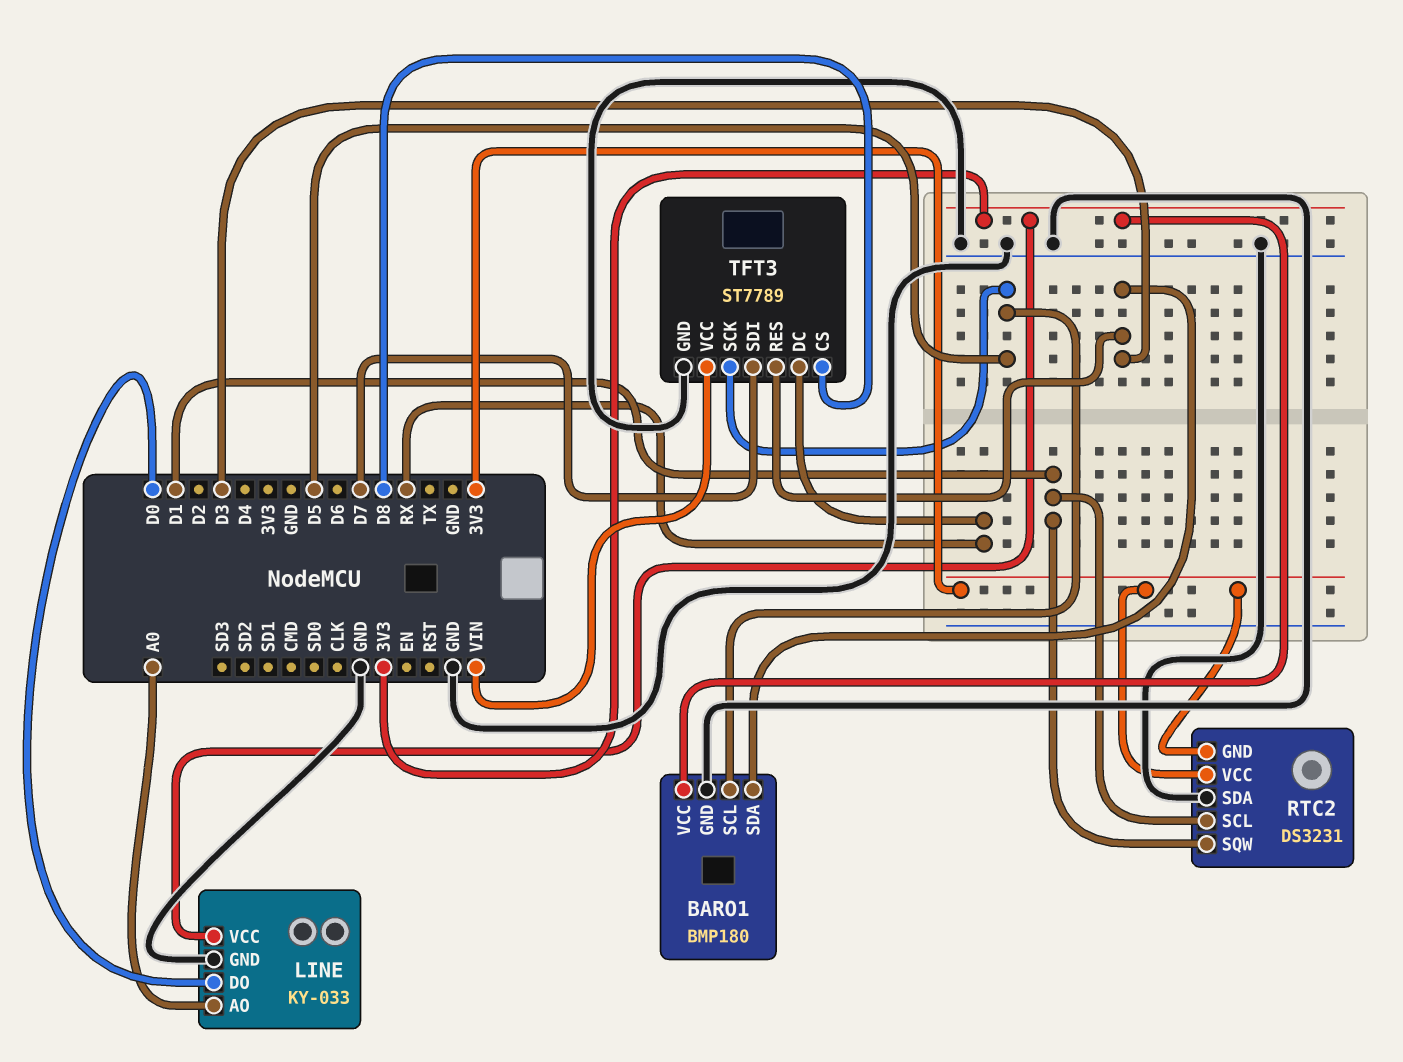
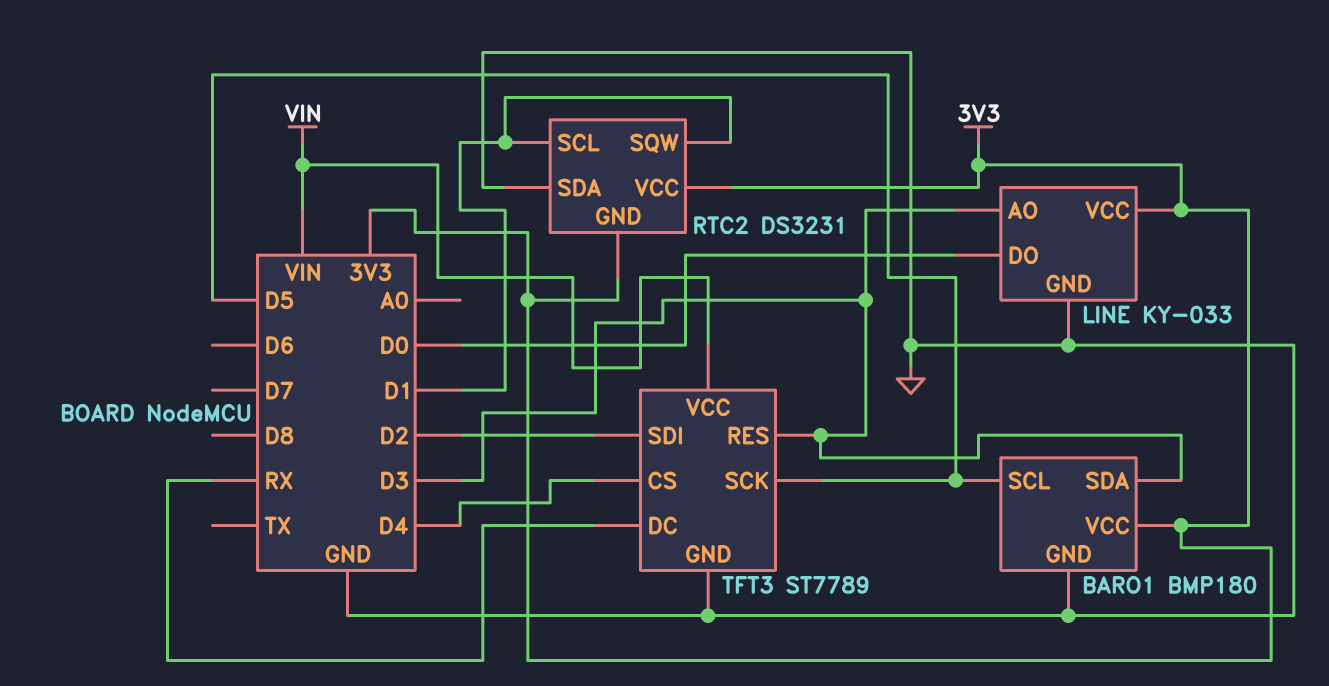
LINE pin AO: A0 -> D3
TFT3 pin CS: D8 -> D4
TFT3 pin SDI: D7 -> D2

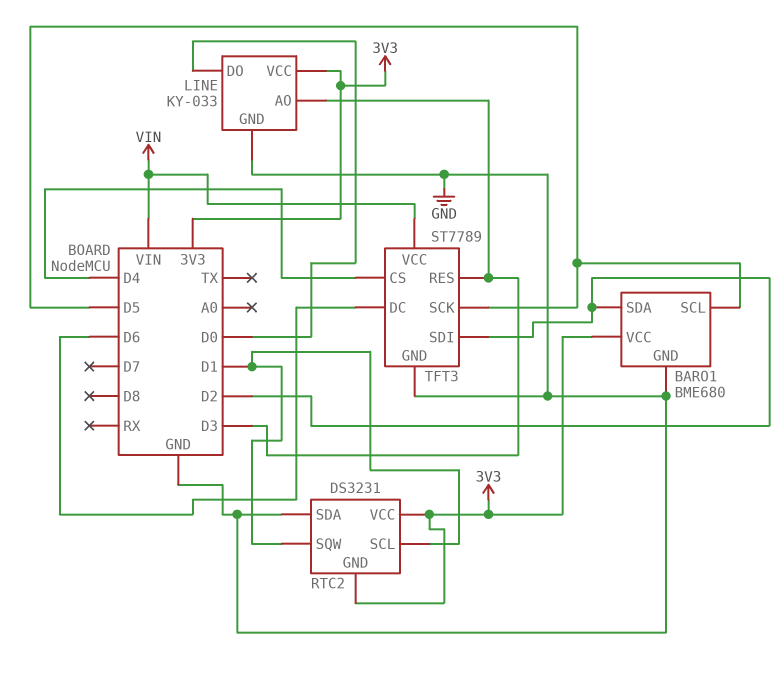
BARO1: BMP180 -> BME680
BARO1 pin SDA: D3 -> D2
TFT3 pin DC: RX -> D6

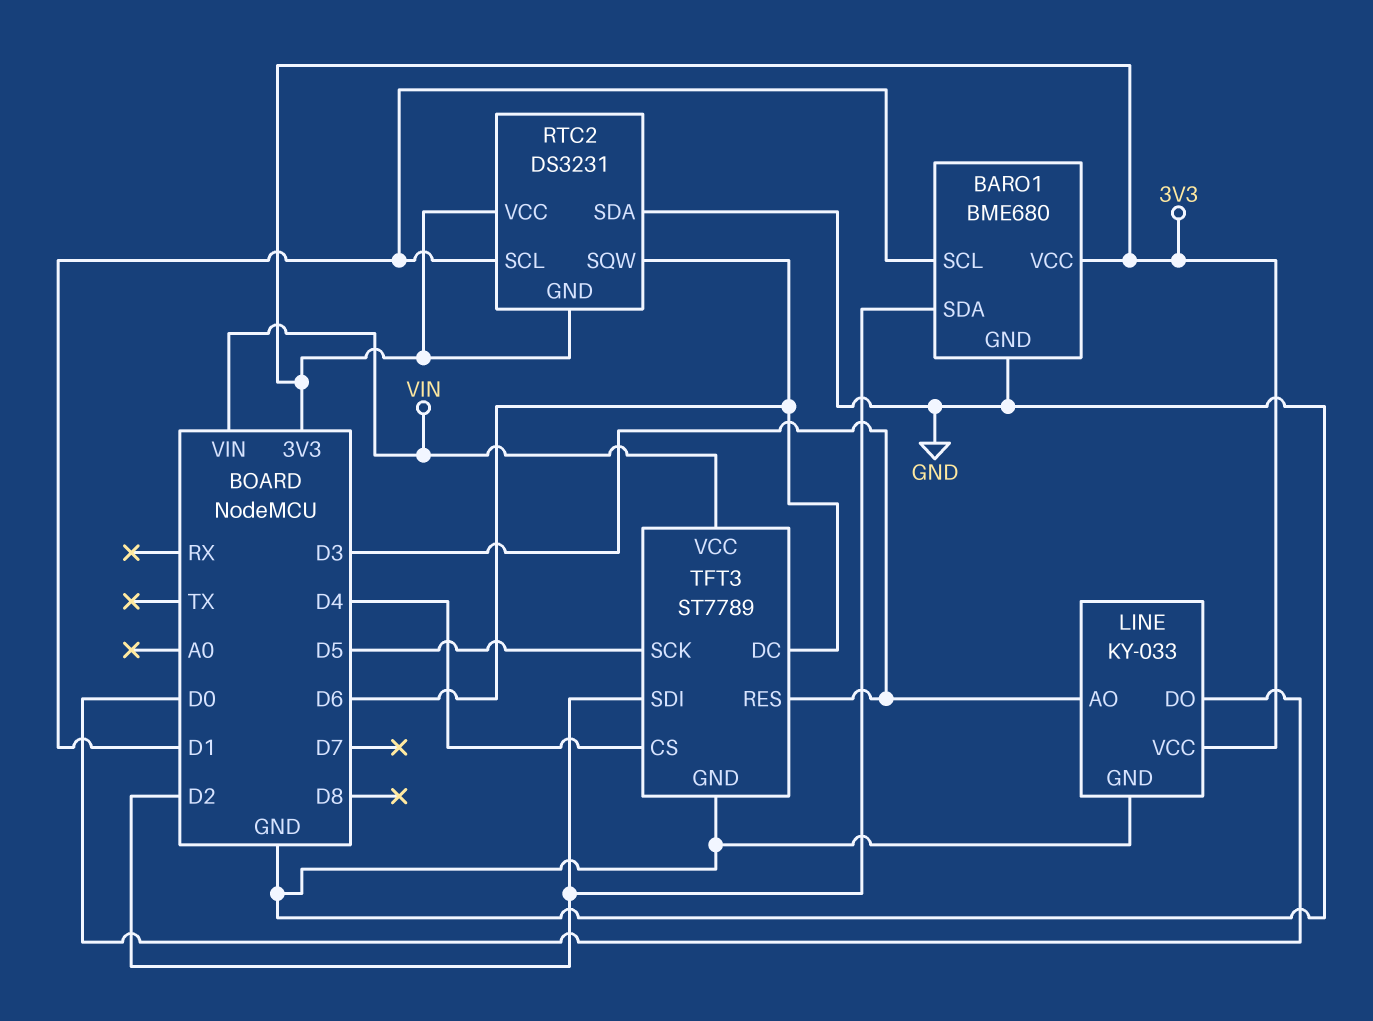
BARO1 pin SCL: D5 -> D1
RTC2 pin SQW: D1 -> D6

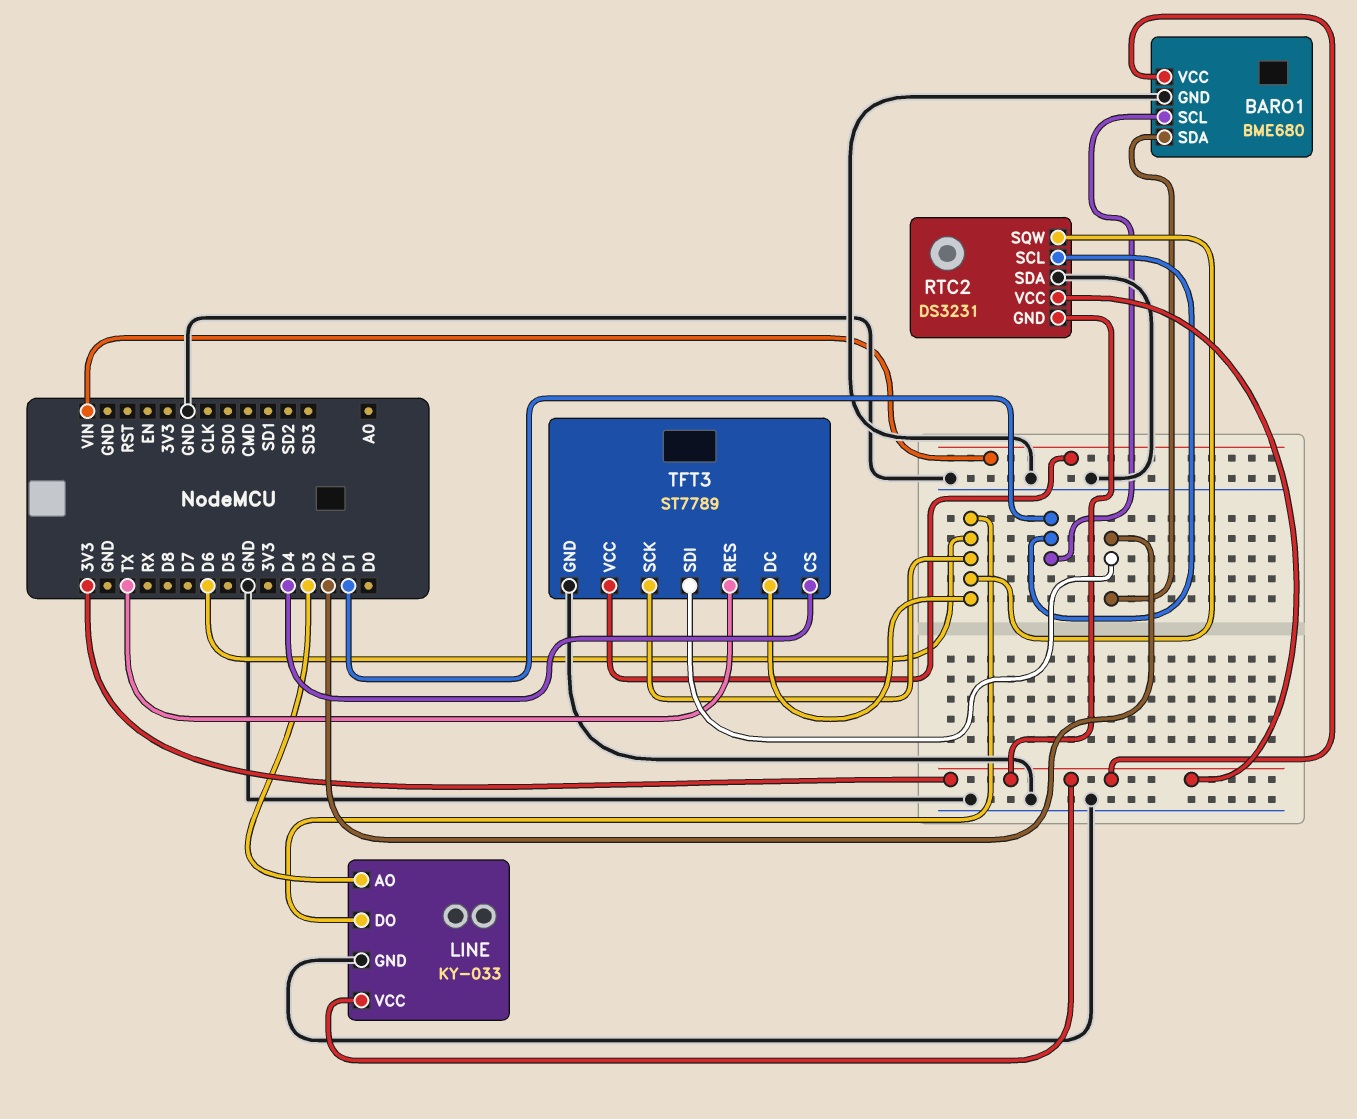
LINE pin DO: D0 -> D6
TFT3 pin RES: D3 -> TX
TFT3 pin SCK: D5 -> D6

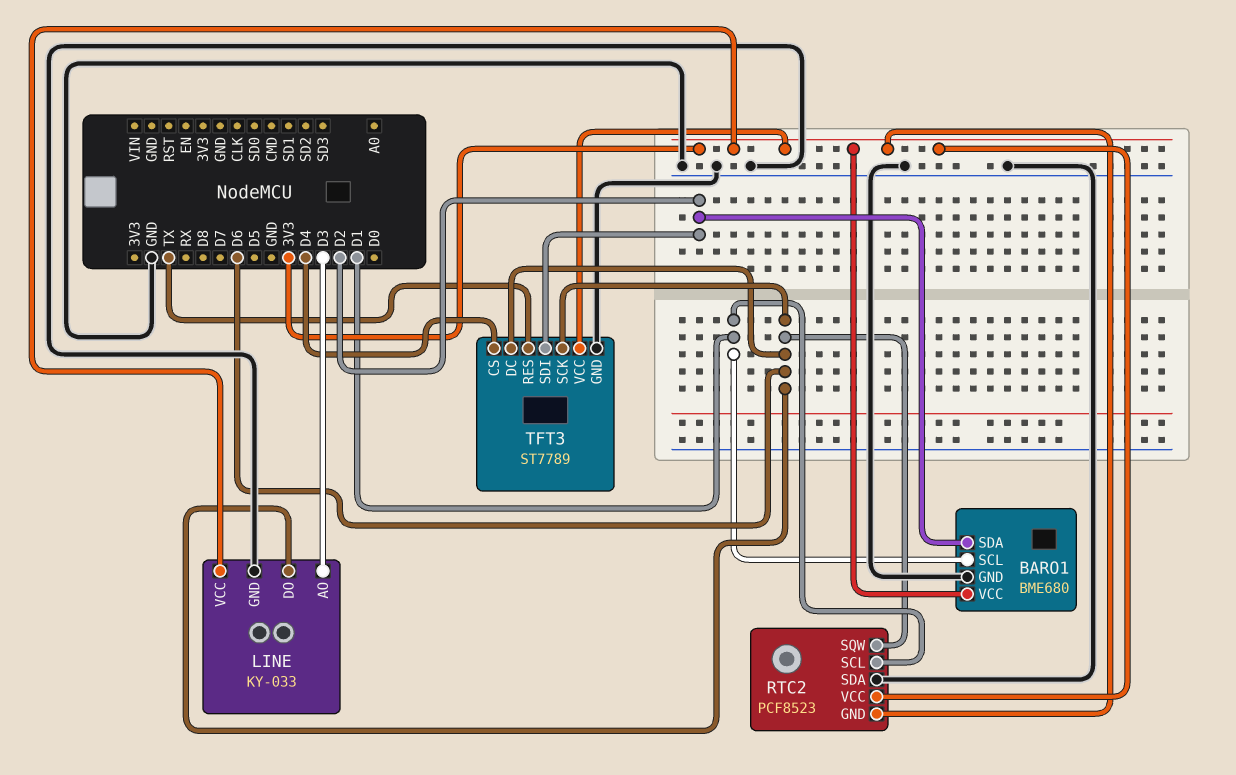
RTC2: DS3231 -> PCF8523
TFT3 pin VCC: VIN -> 3V3

